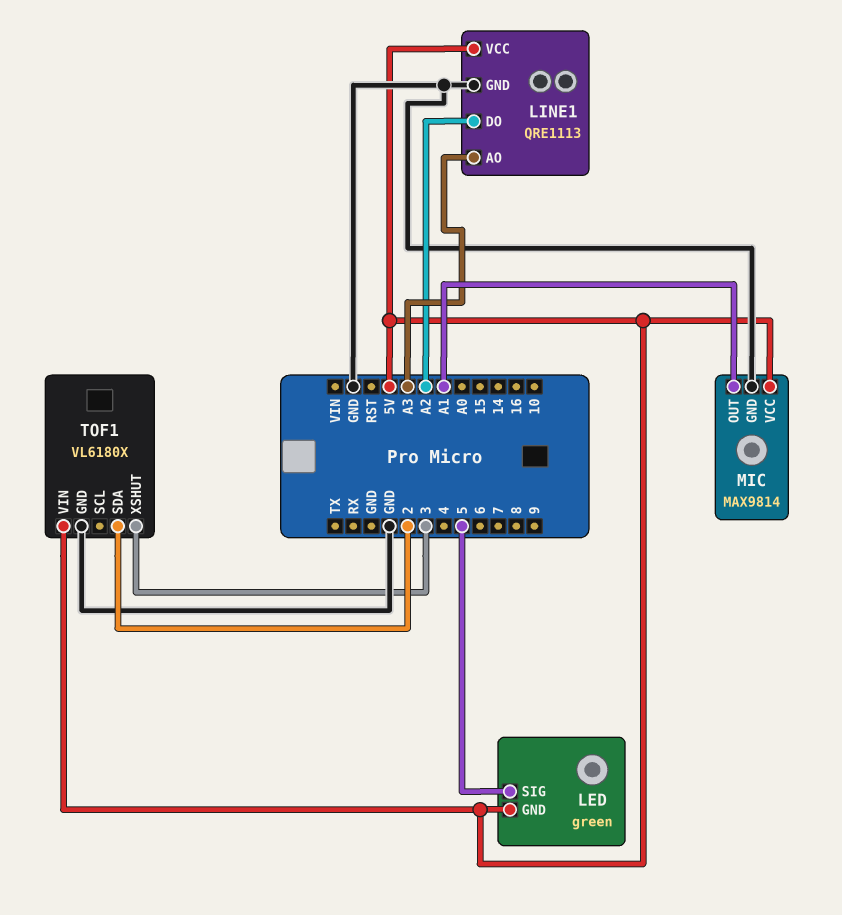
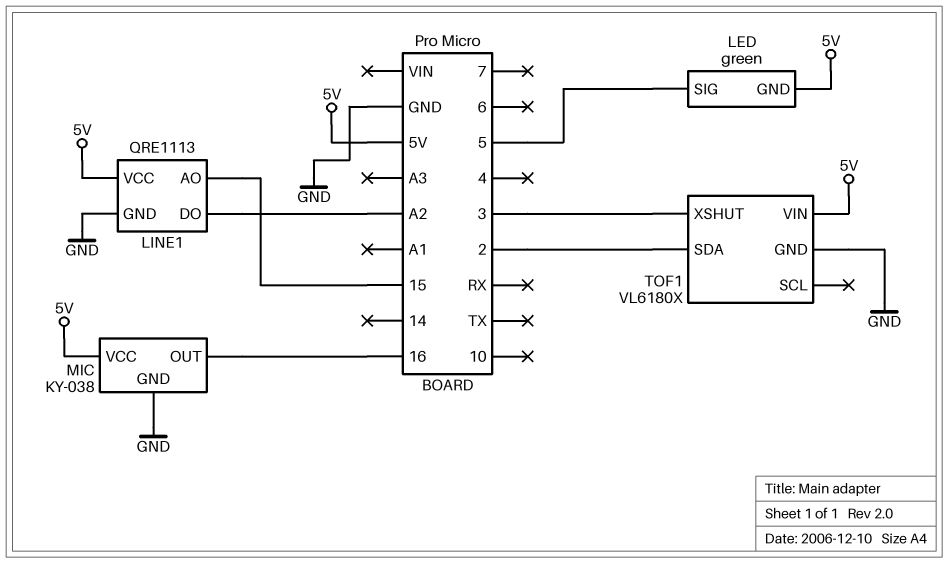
LINE1 pin AO: A3 -> 15
MIC: MAX9814 -> KY-038
MIC pin OUT: A1 -> 16

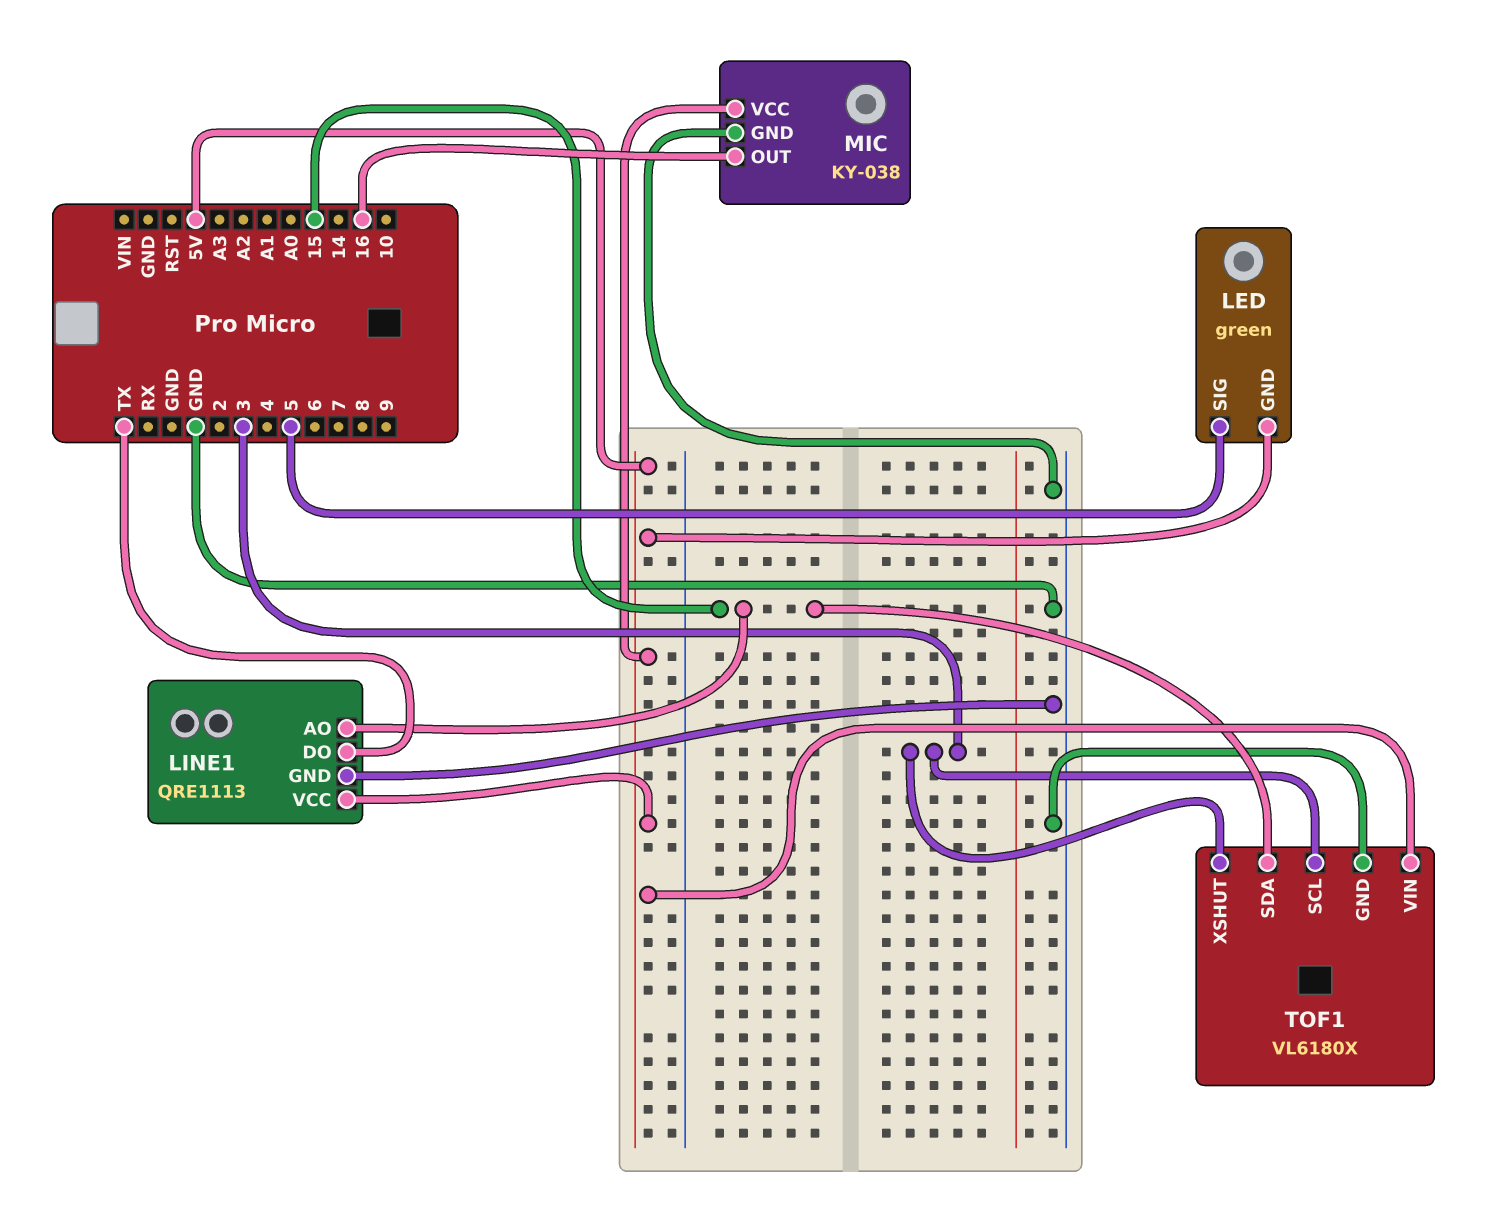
LINE1 pin DO: A2 -> TX
TOF1 pin SCL: none -> 3
TOF1 pin SDA: 2 -> 15

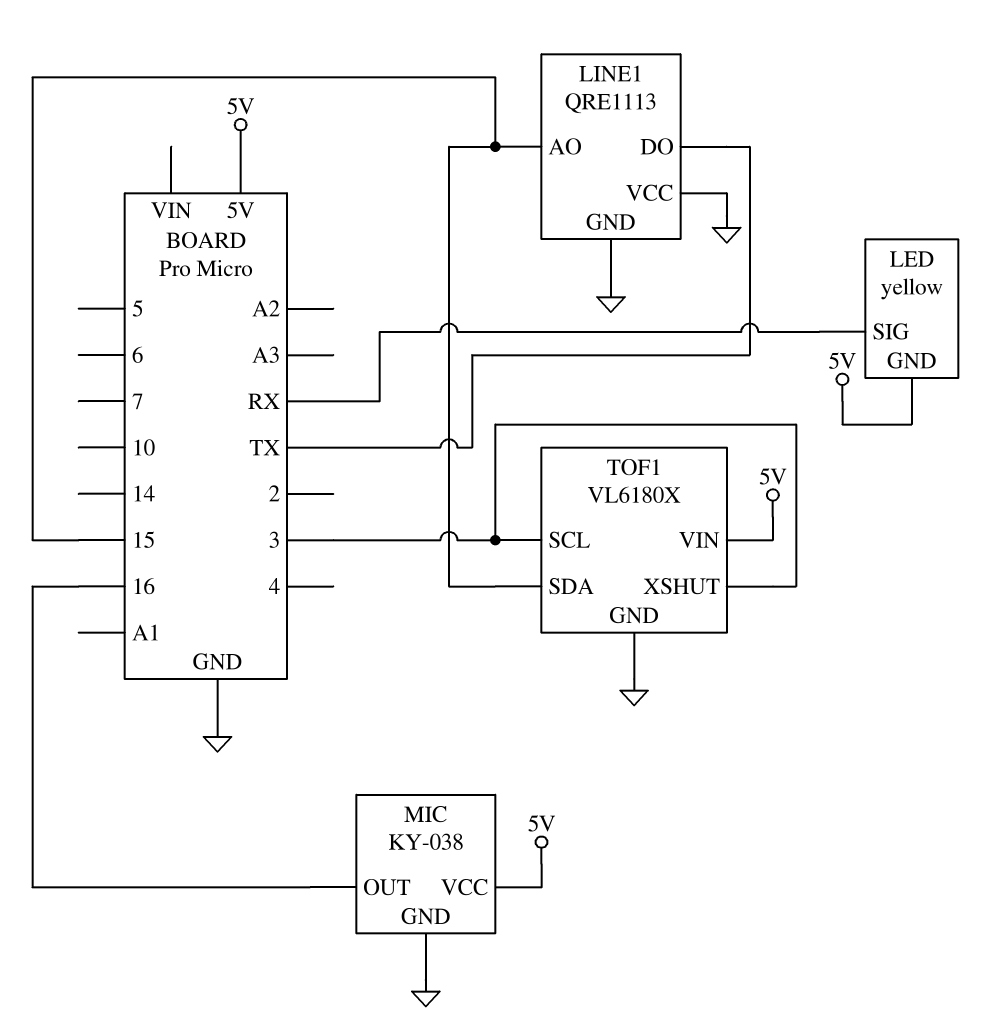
LED: green -> yellow
LED pin SIG: 5 -> RX
LINE1 pin VCC: 5V -> GND

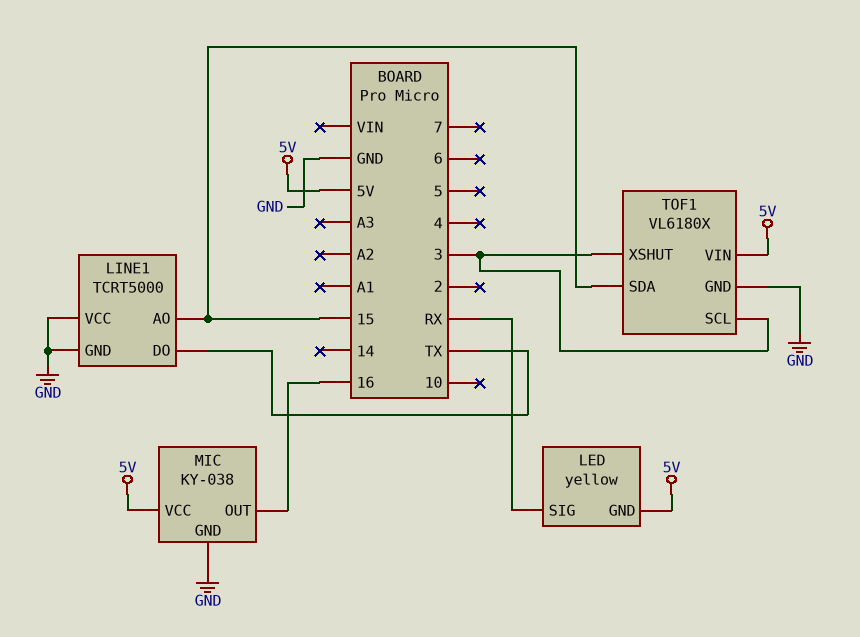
LINE1: QRE1113 -> TCRT5000

